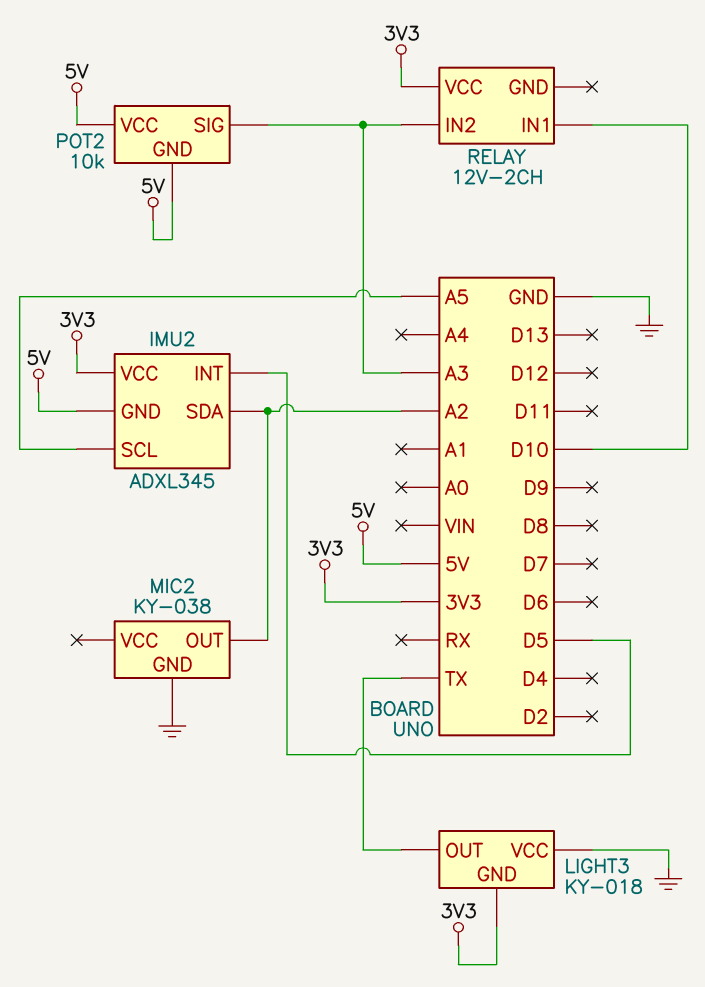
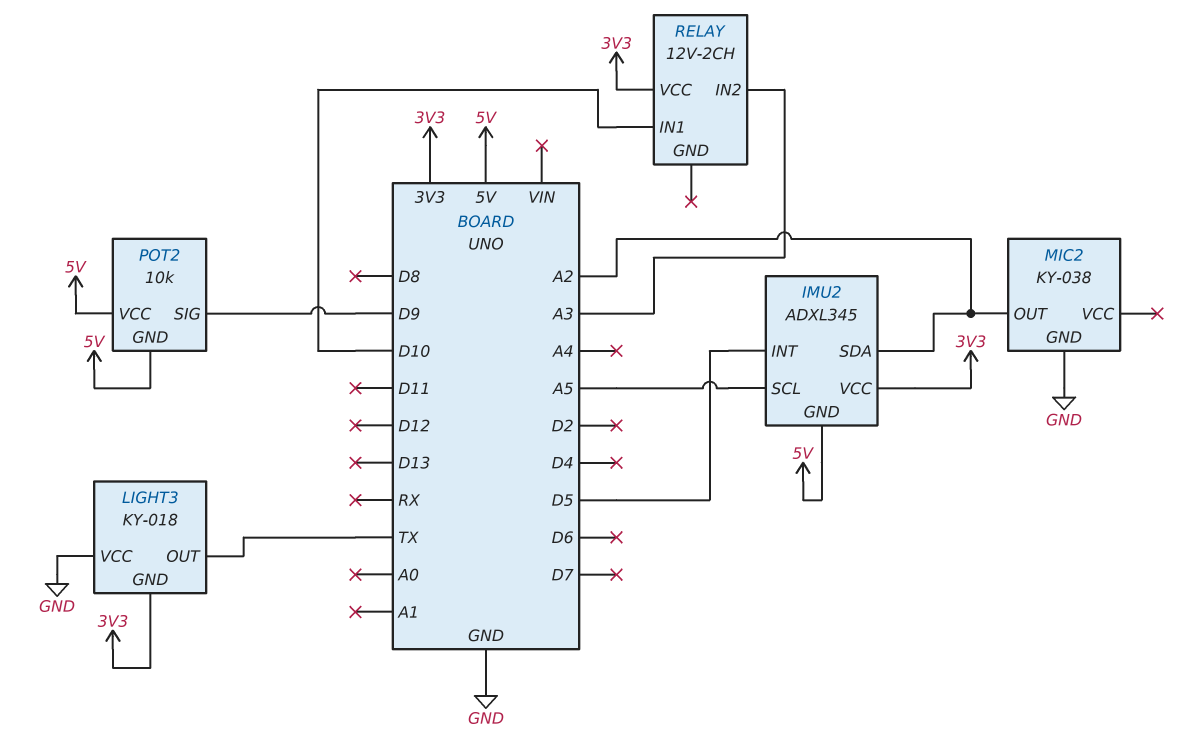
POT2 pin SIG: A3 -> D9

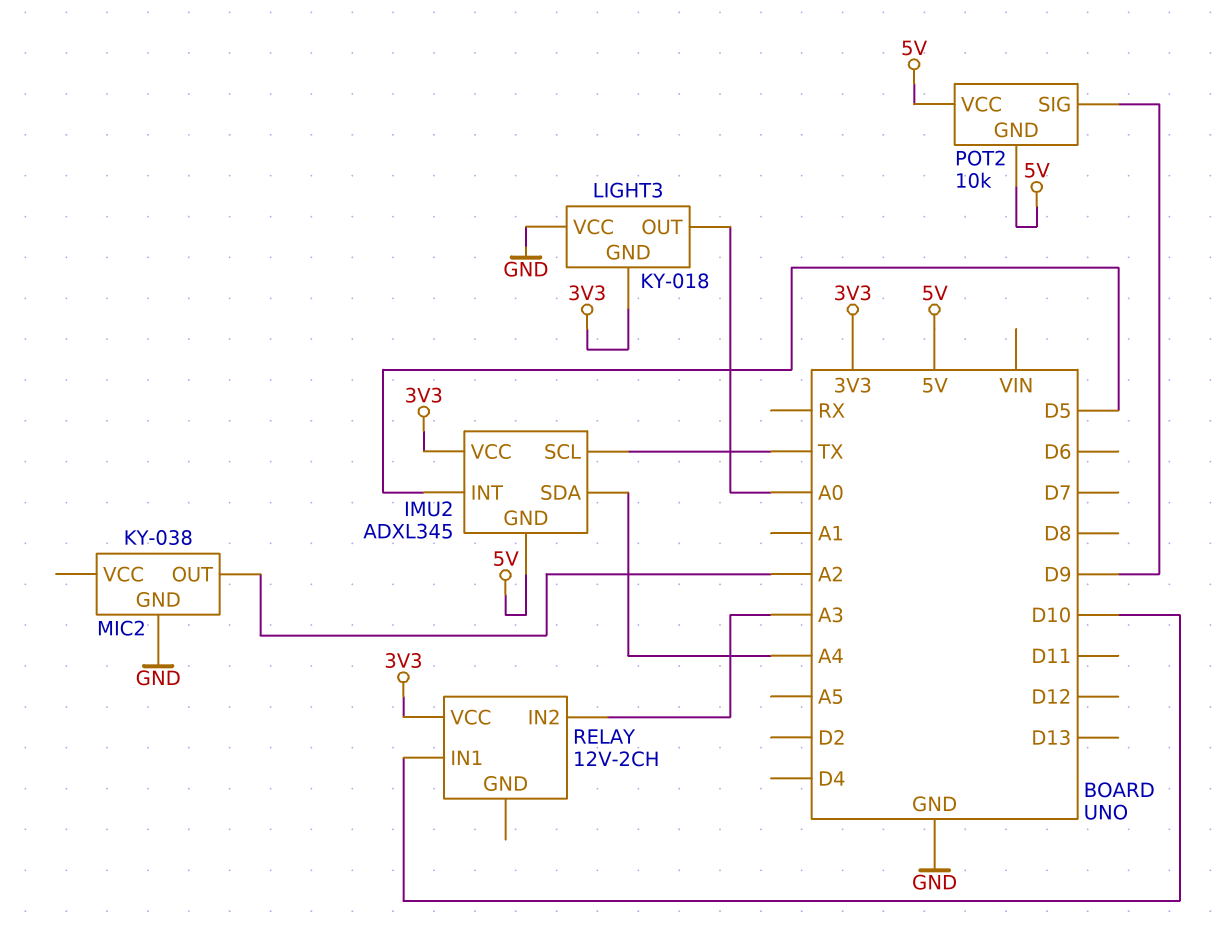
IMU2 pin SCL: A5 -> TX
IMU2 pin SDA: A2 -> A4
LIGHT3 pin OUT: TX -> A0

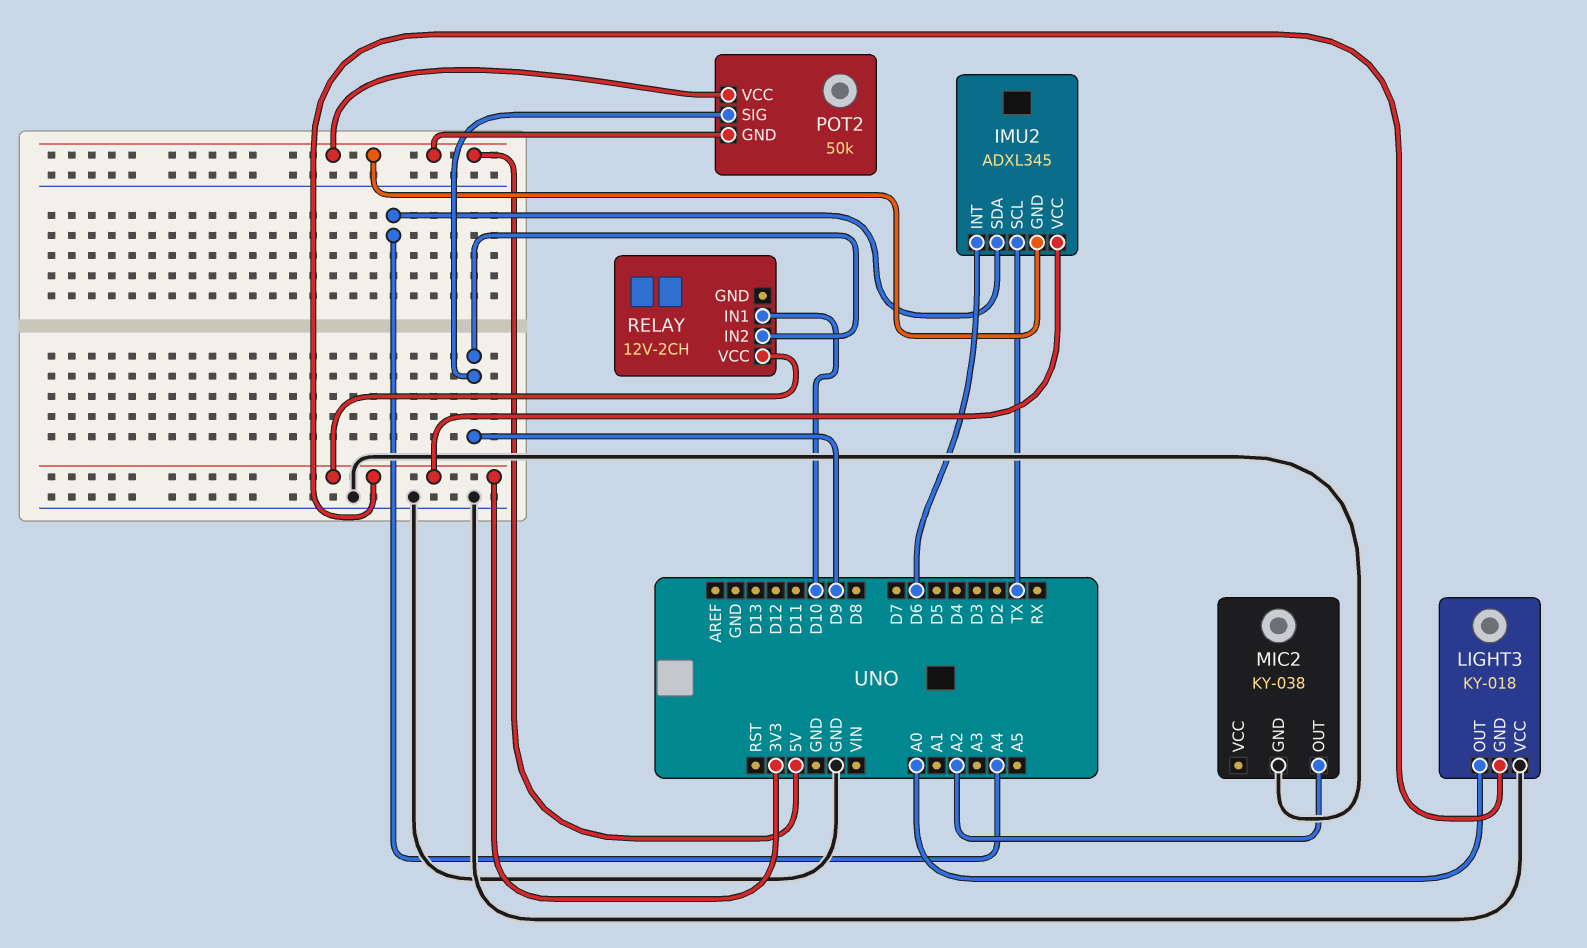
IMU2 pin INT: D5 -> D6
POT2: 10k -> 50k
RELAY pin IN2: A3 -> D9

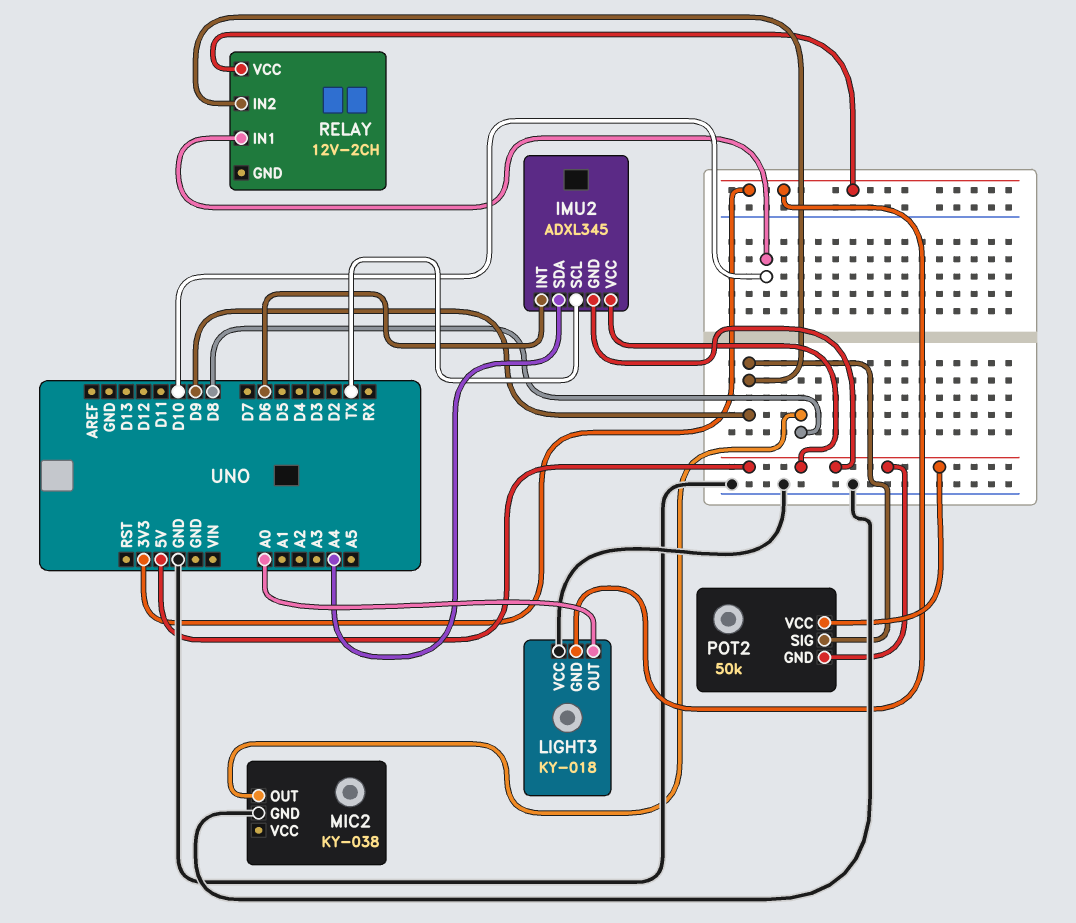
IMU2 pin VCC: 3V3 -> 5V
MIC2 pin OUT: A2 -> D8

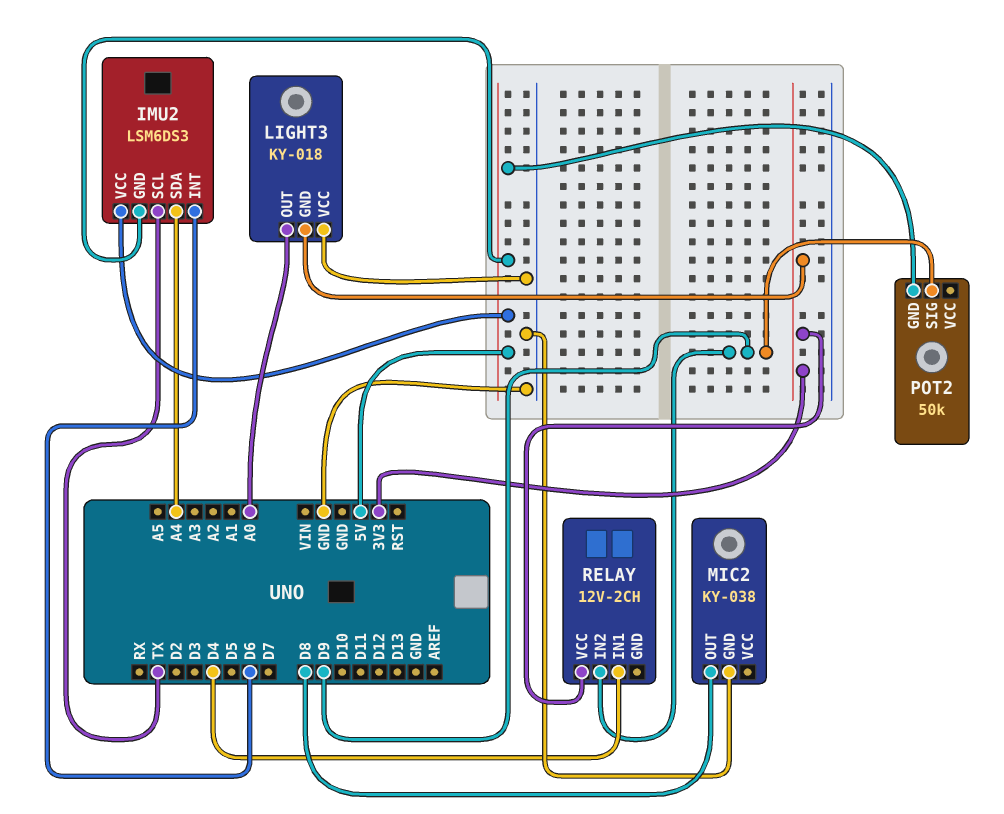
IMU2: ADXL345 -> LSM6DS3
POT2 pin VCC: 5V -> none
RELAY pin IN1: D10 -> D4

